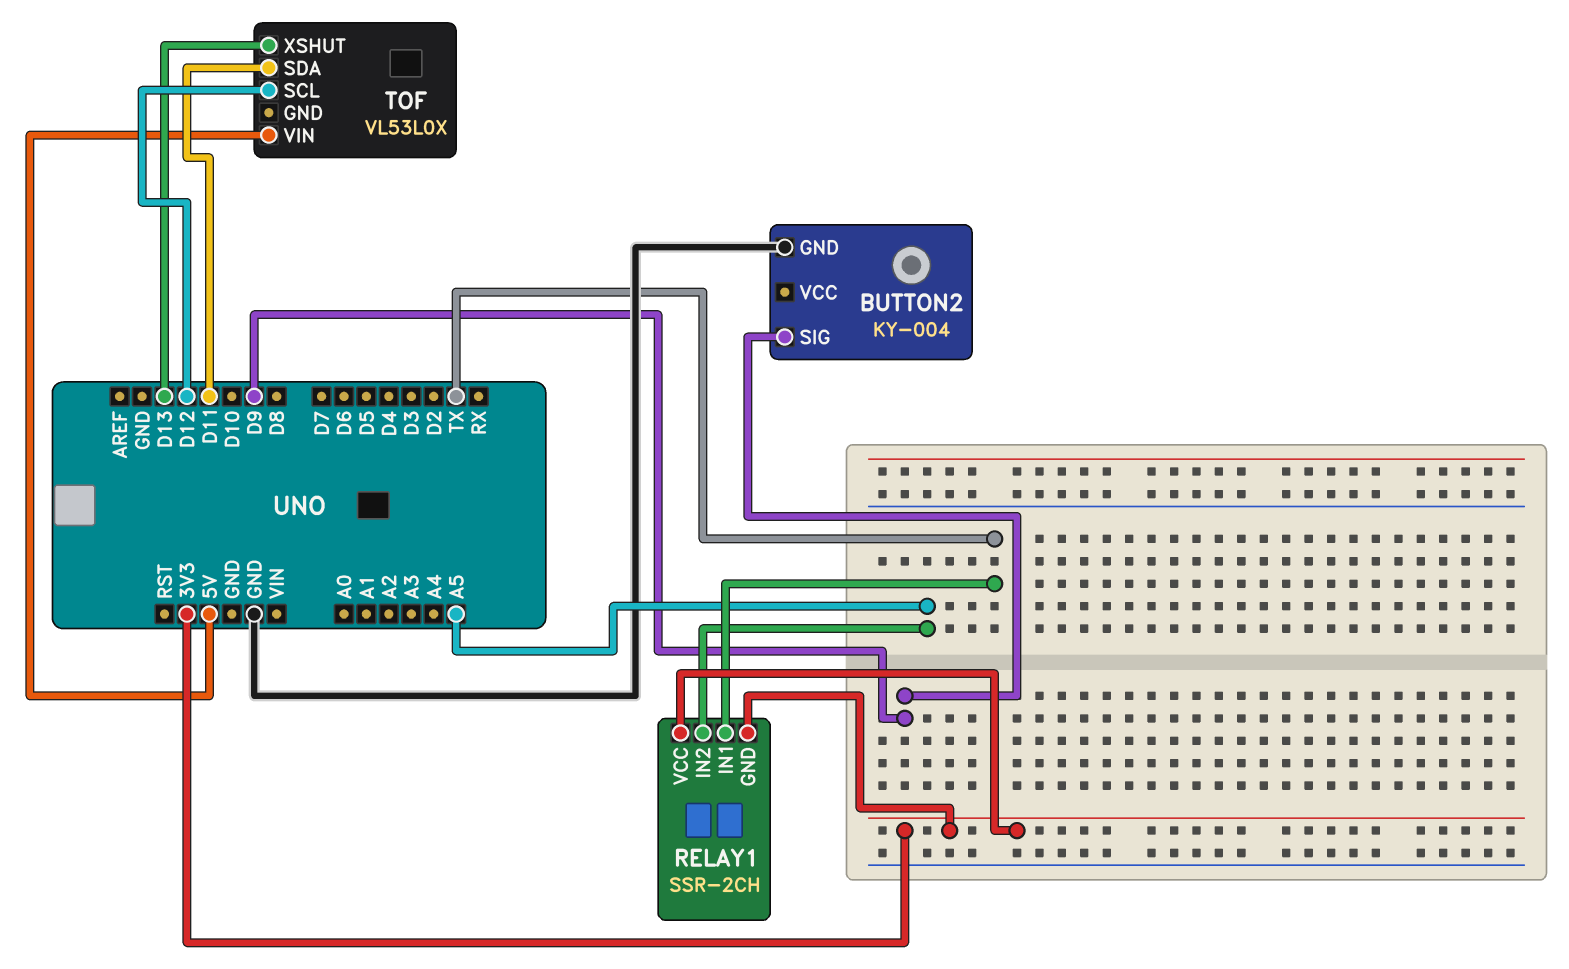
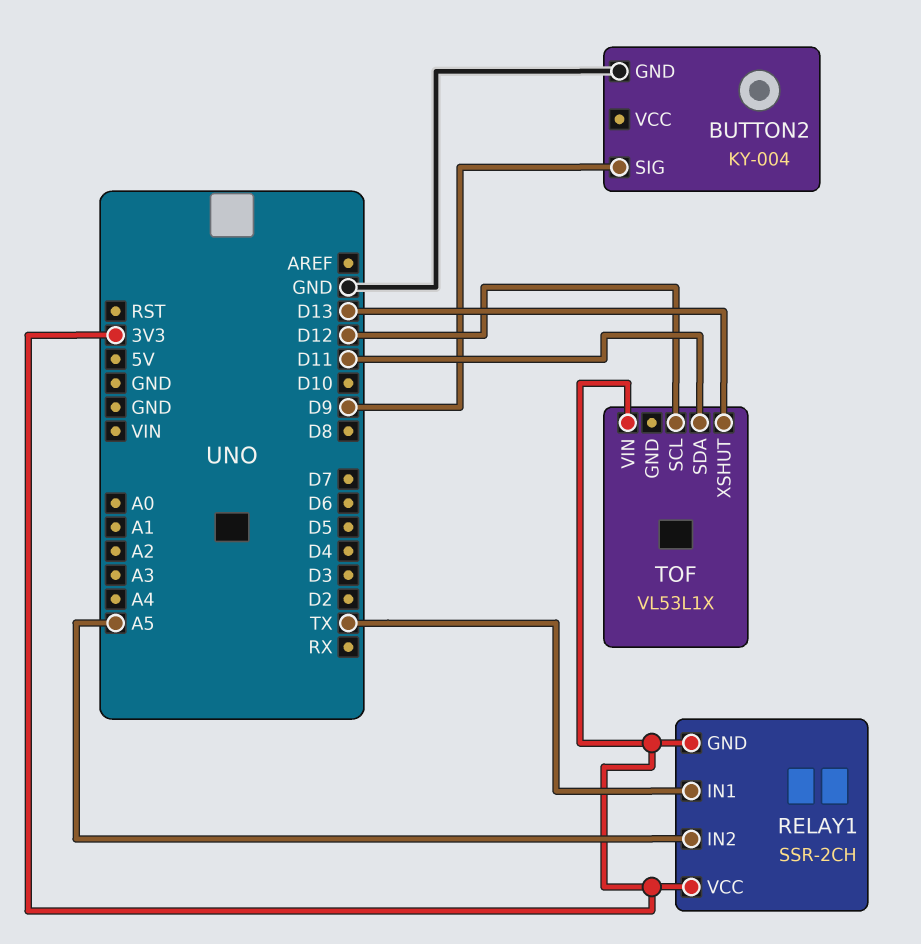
TOF: VL53L0X -> VL53L1X
TOF pin VIN: 5V -> 3V3

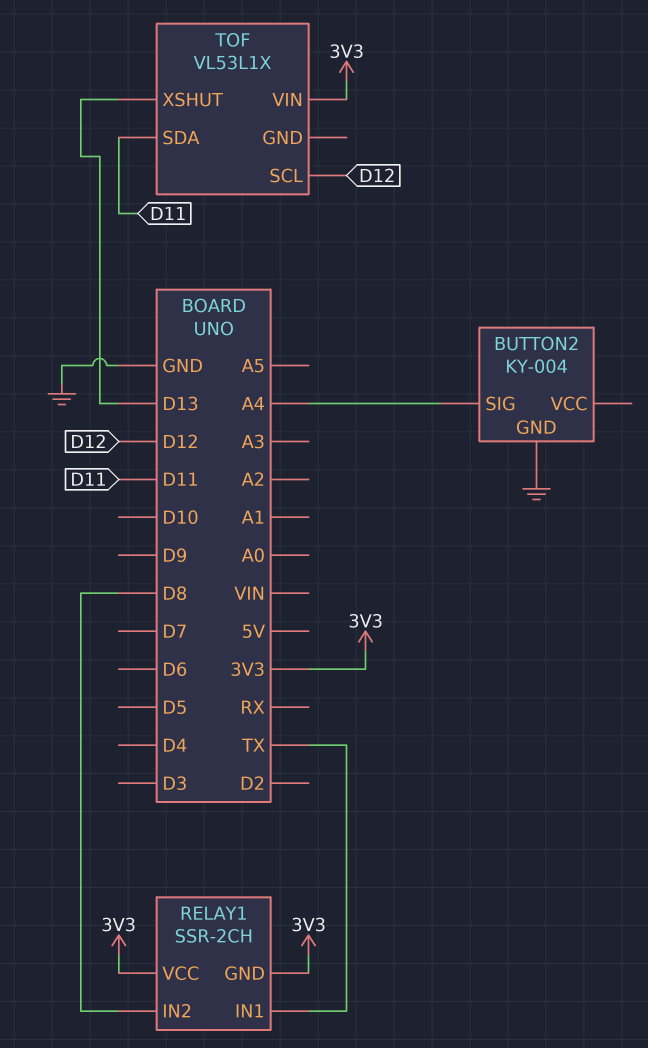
BUTTON2 pin SIG: D9 -> A4
RELAY1 pin IN2: A5 -> D8

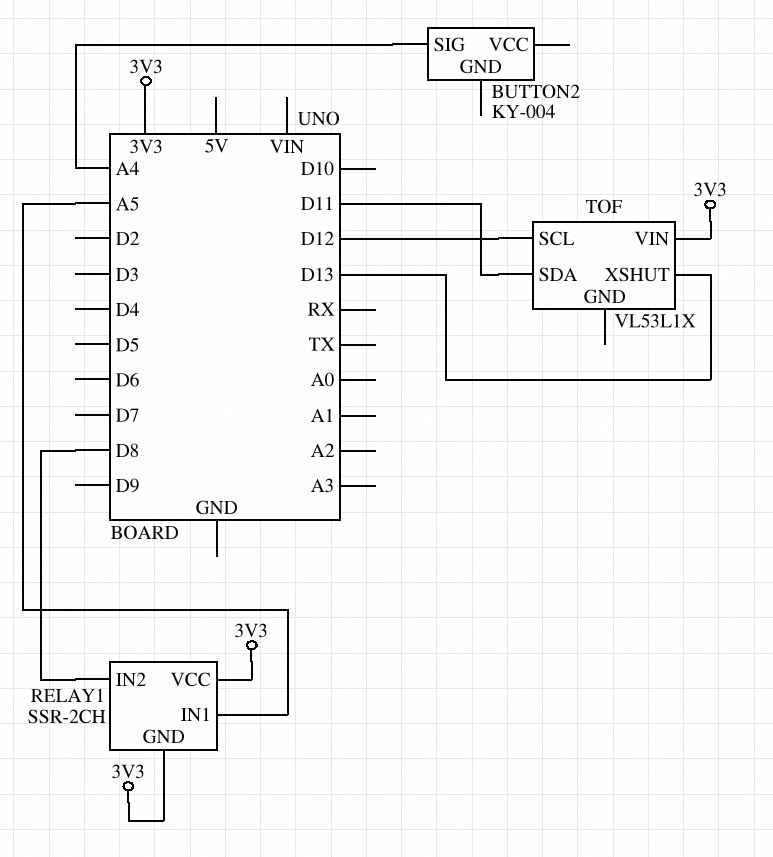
BUTTON2 pin GND: GND -> none
RELAY1 pin IN1: TX -> A5

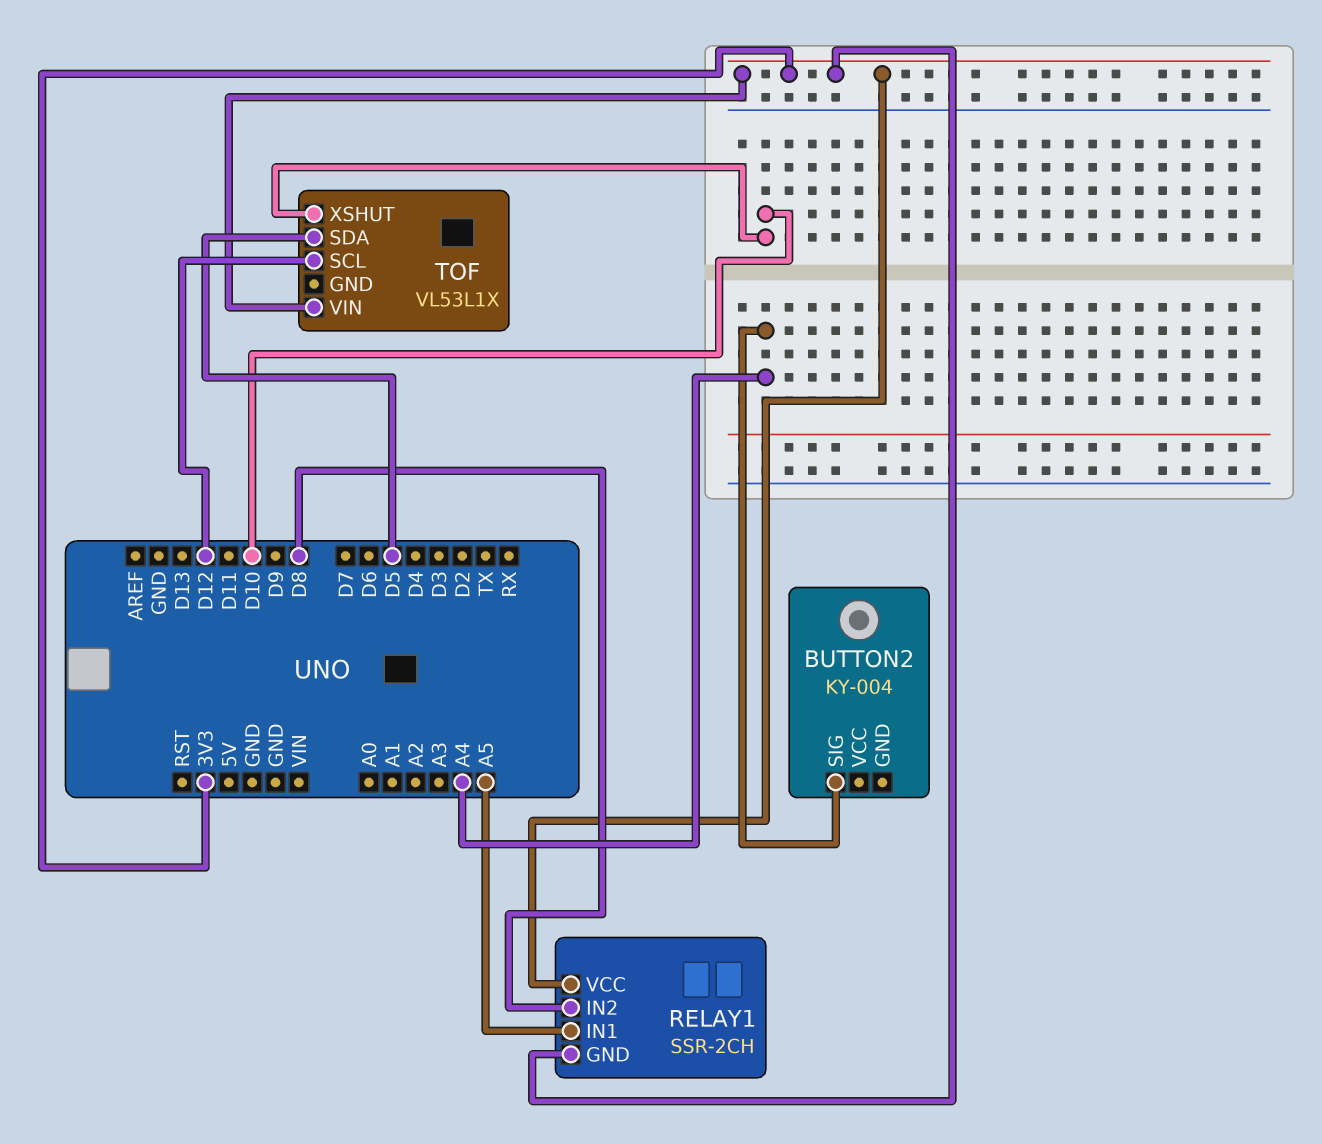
TOF pin SDA: D11 -> D5
TOF pin XSHUT: D13 -> D10

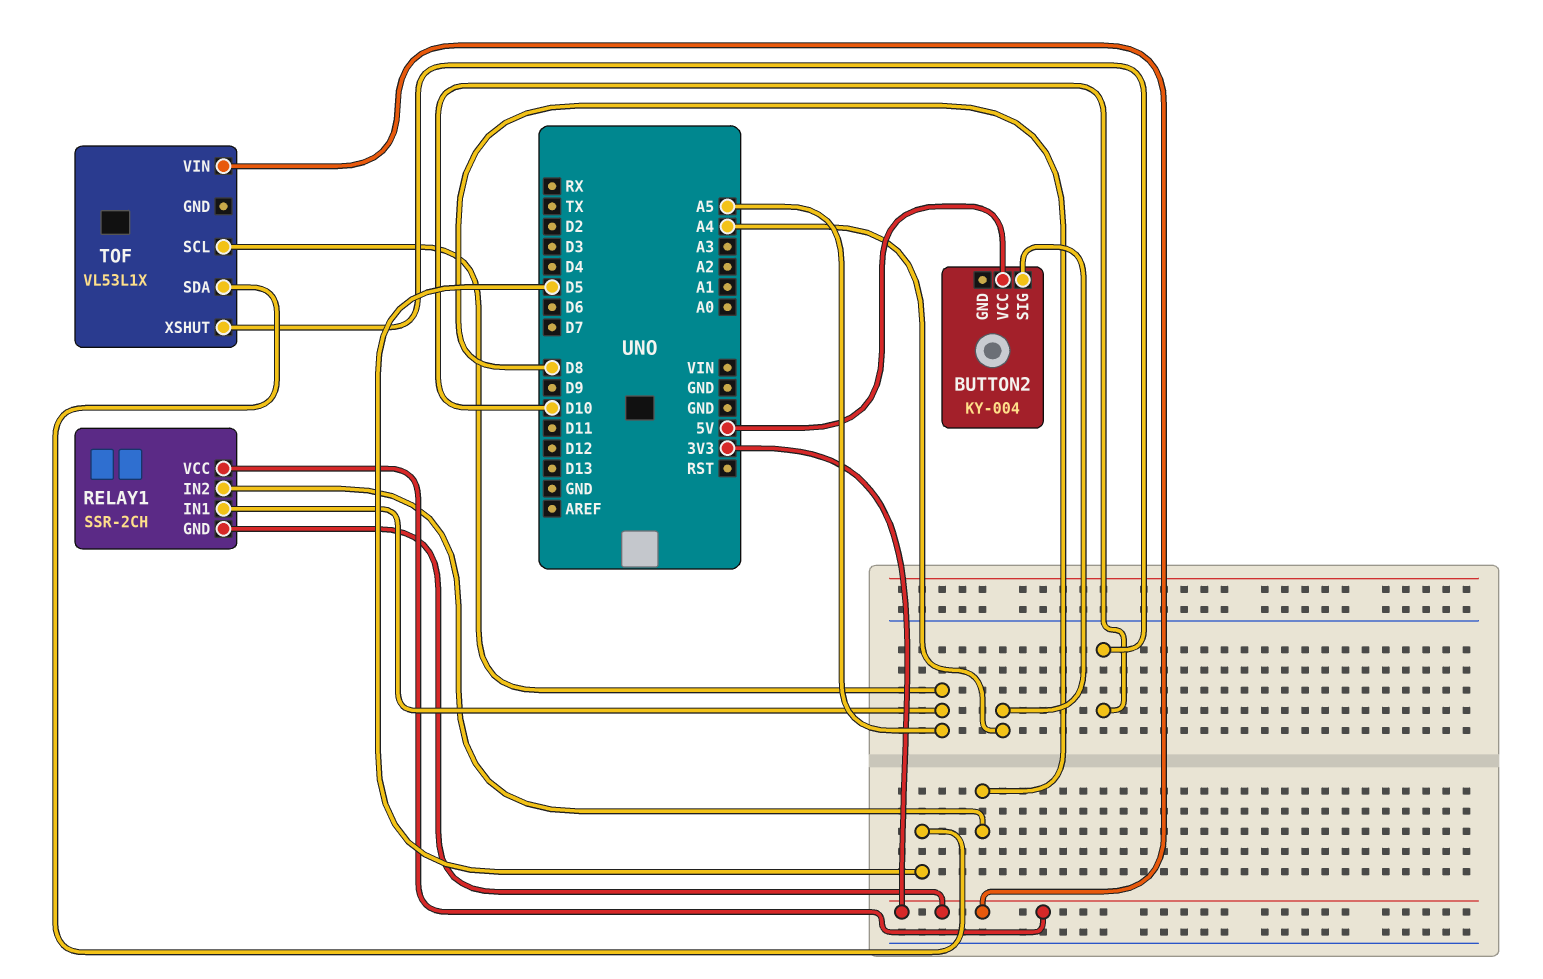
BUTTON2 pin VCC: none -> 5V
TOF pin SCL: D12 -> A5

